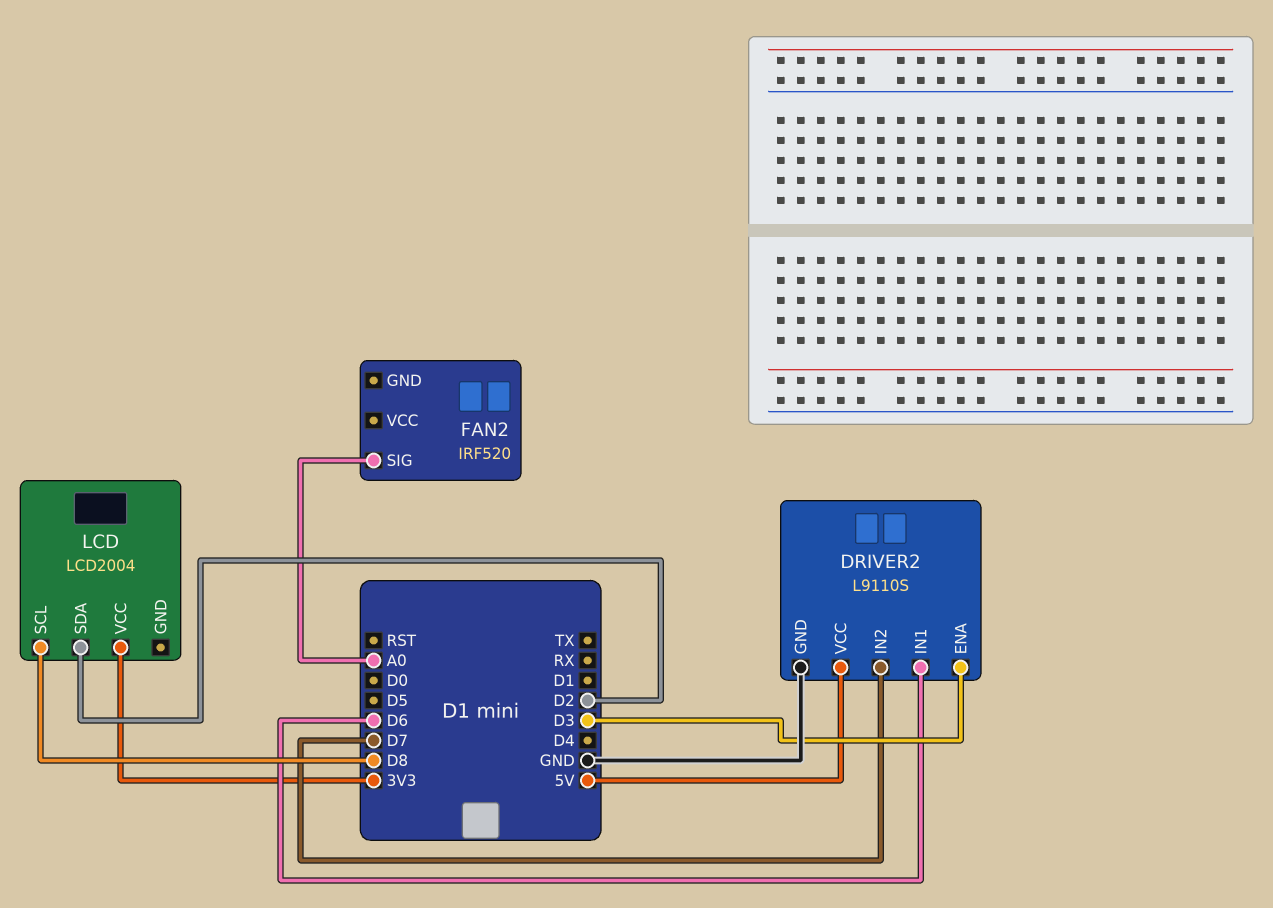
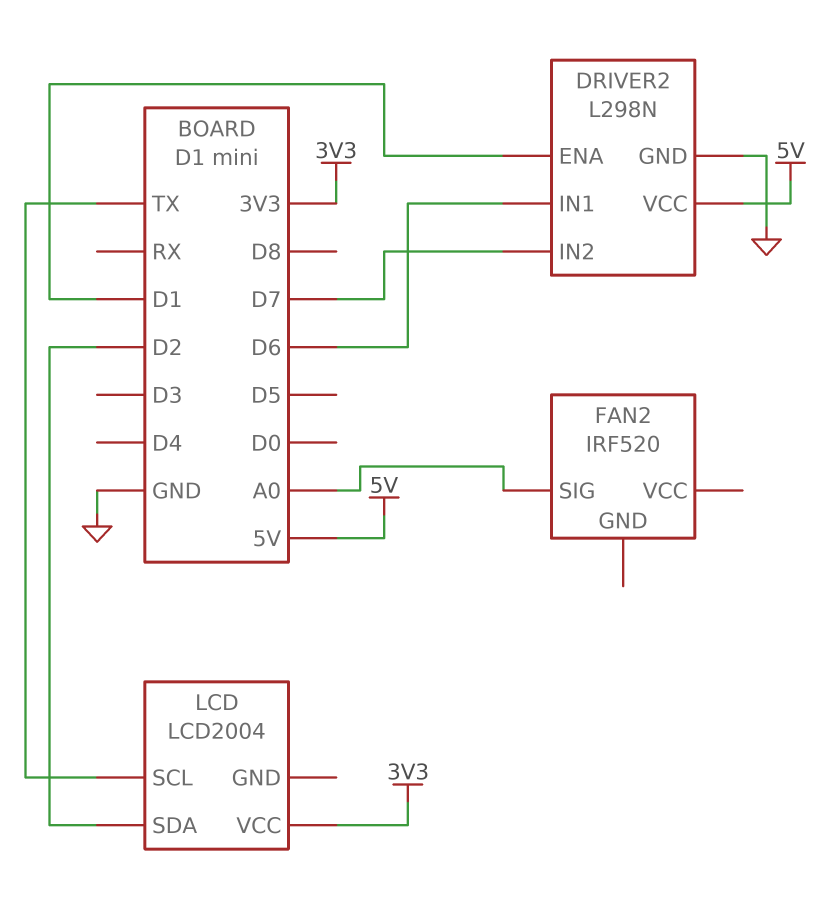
DRIVER2: L9110S -> L298N
DRIVER2 pin ENA: D3 -> D1
LCD pin SCL: D8 -> TX

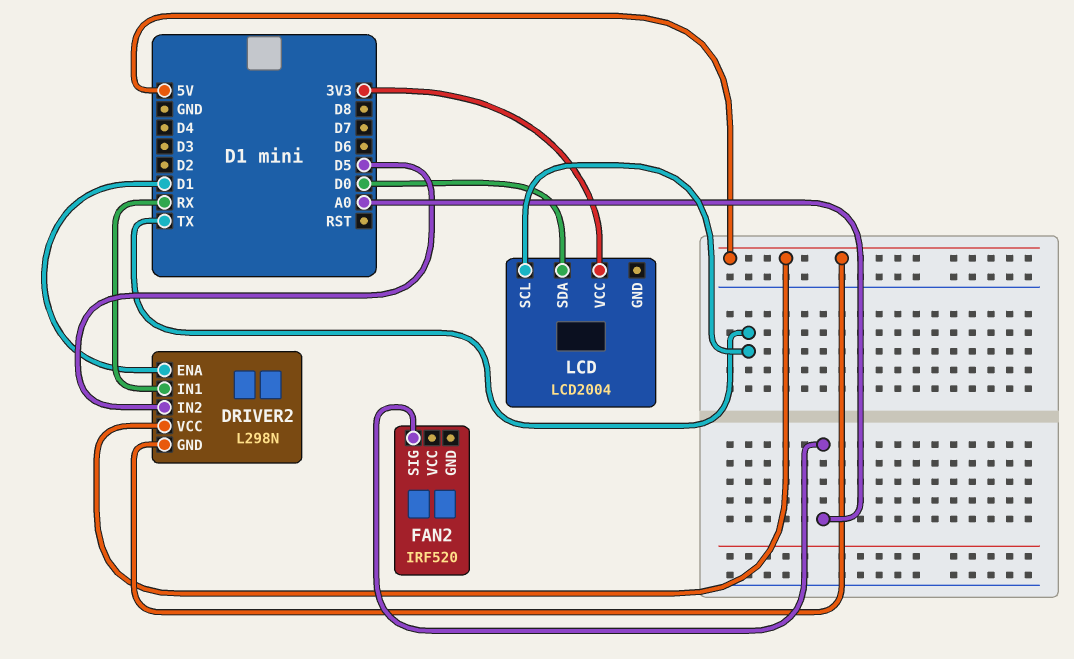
DRIVER2 pin GND: GND -> 5V
DRIVER2 pin IN1: D6 -> RX
DRIVER2 pin IN2: D7 -> D5
LCD pin SDA: D2 -> D0

